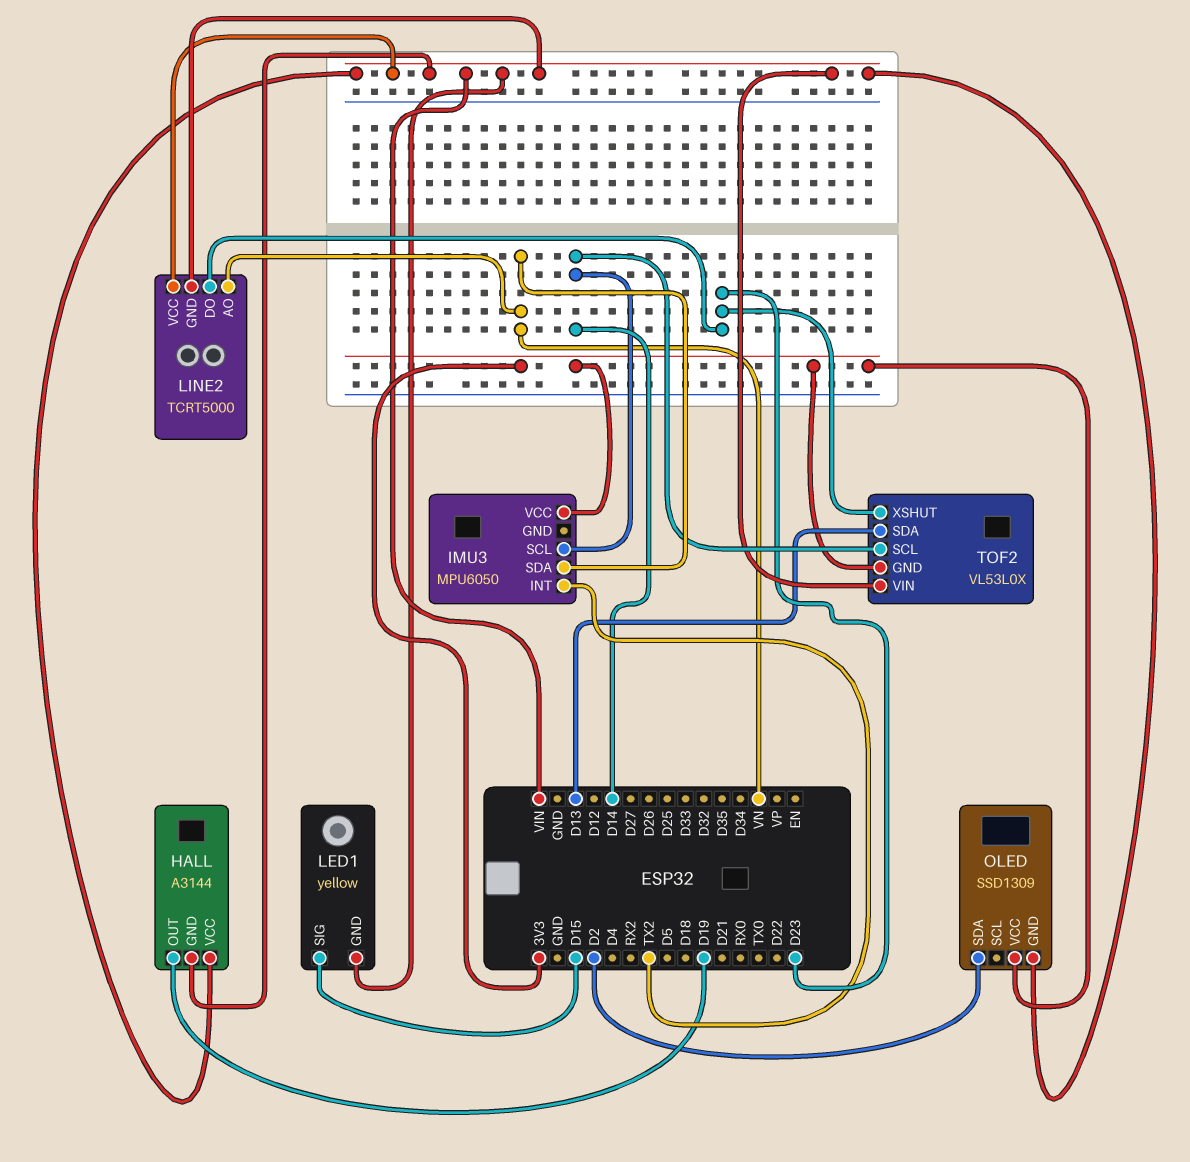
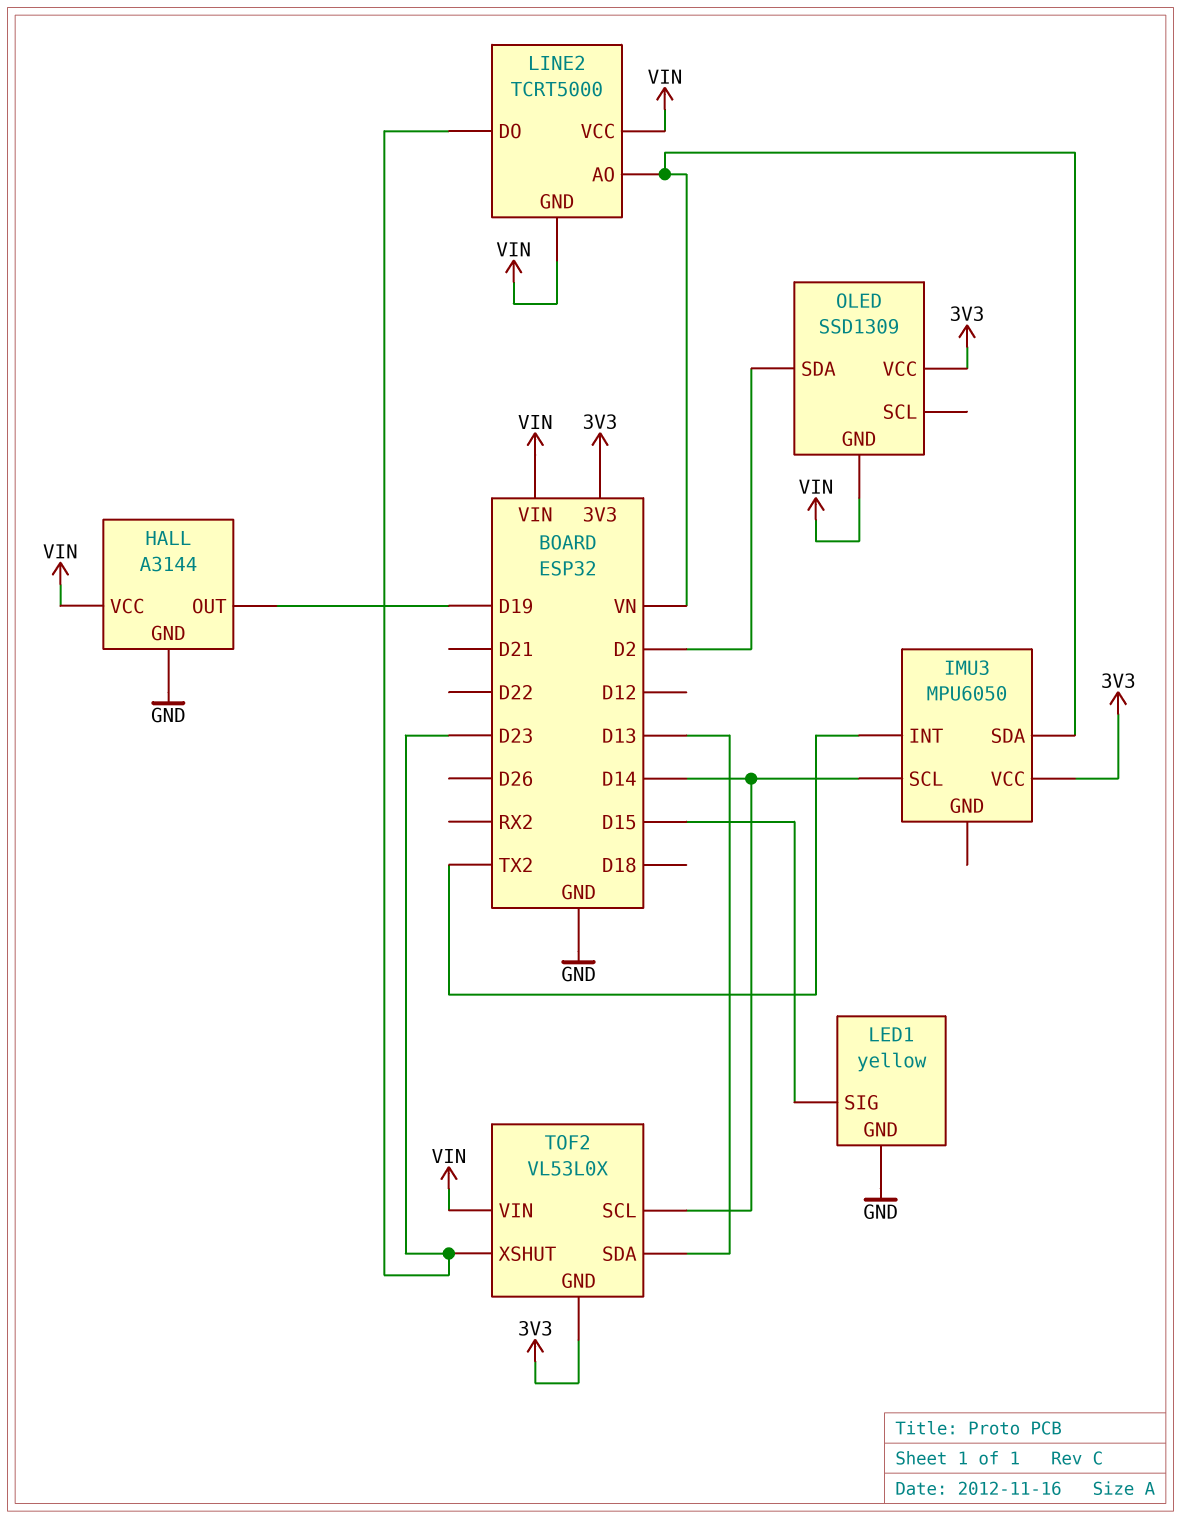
HALL pin GND: VIN -> GND
LED1 pin GND: VIN -> GND

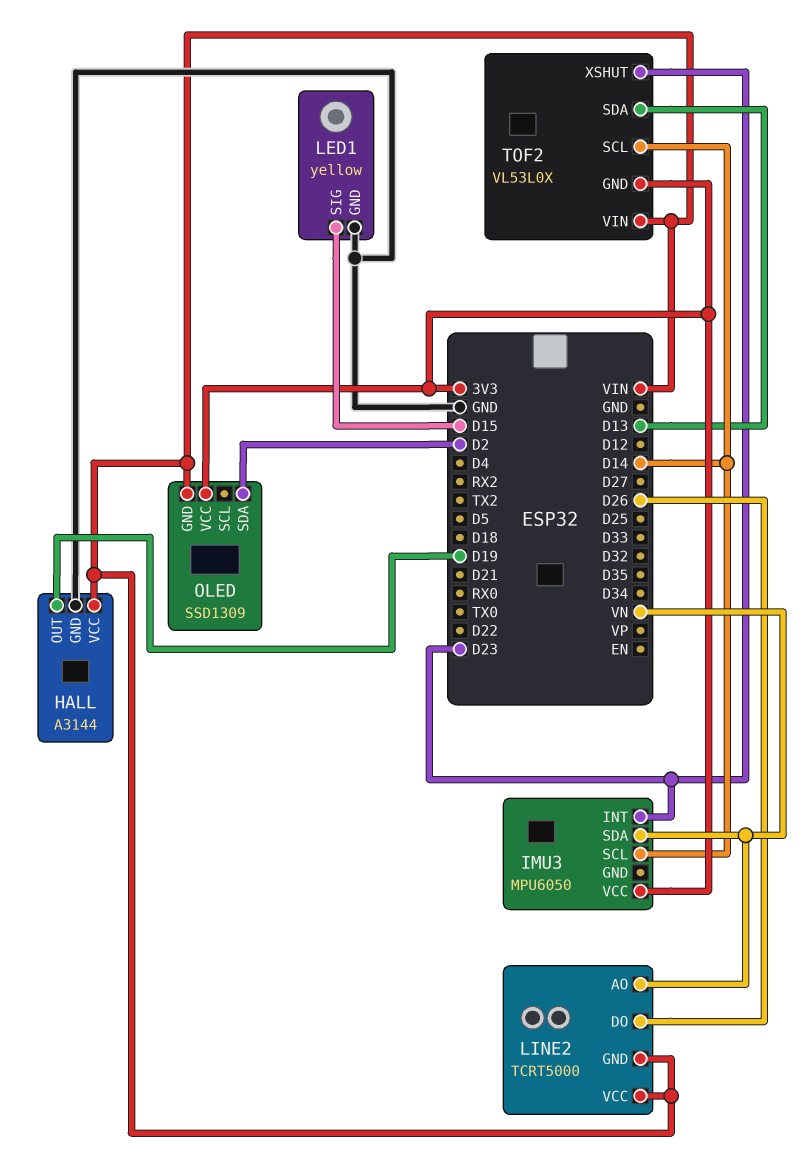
IMU3 pin INT: TX2 -> D23
LINE2 pin DO: D23 -> D26

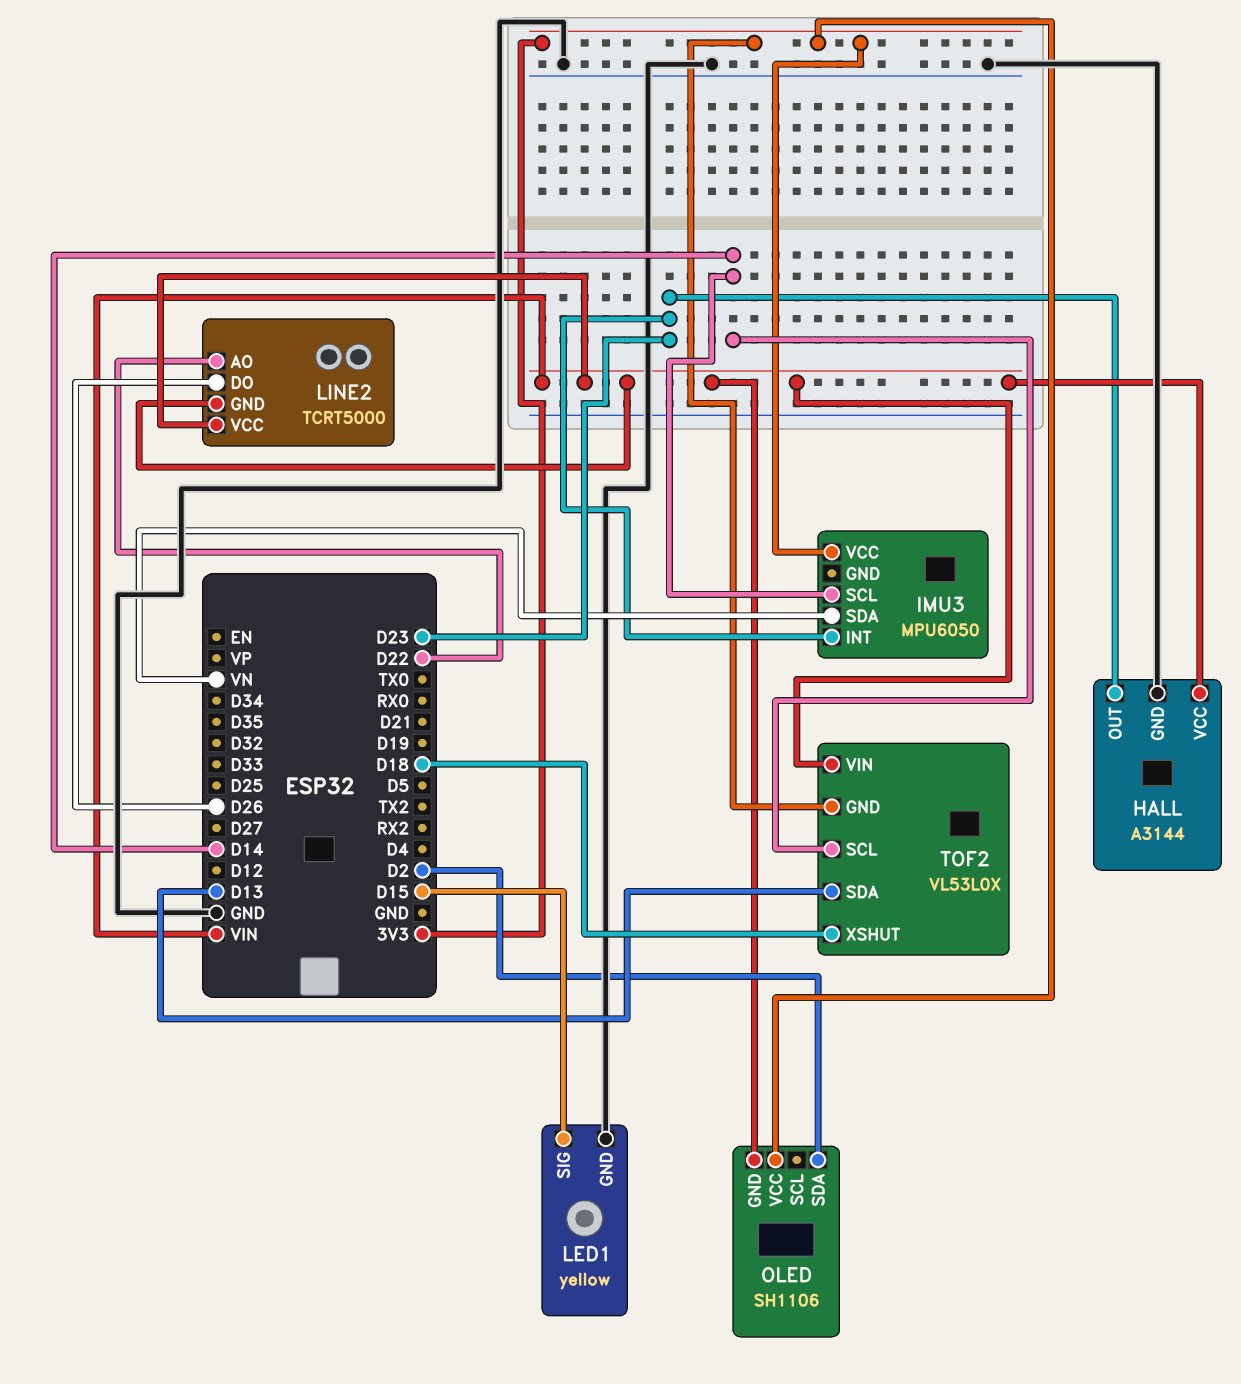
HALL pin OUT: D19 -> D23
LINE2 pin AO: VN -> D22
OLED: SSD1309 -> SH1106
TOF2 pin XSHUT: D23 -> D18

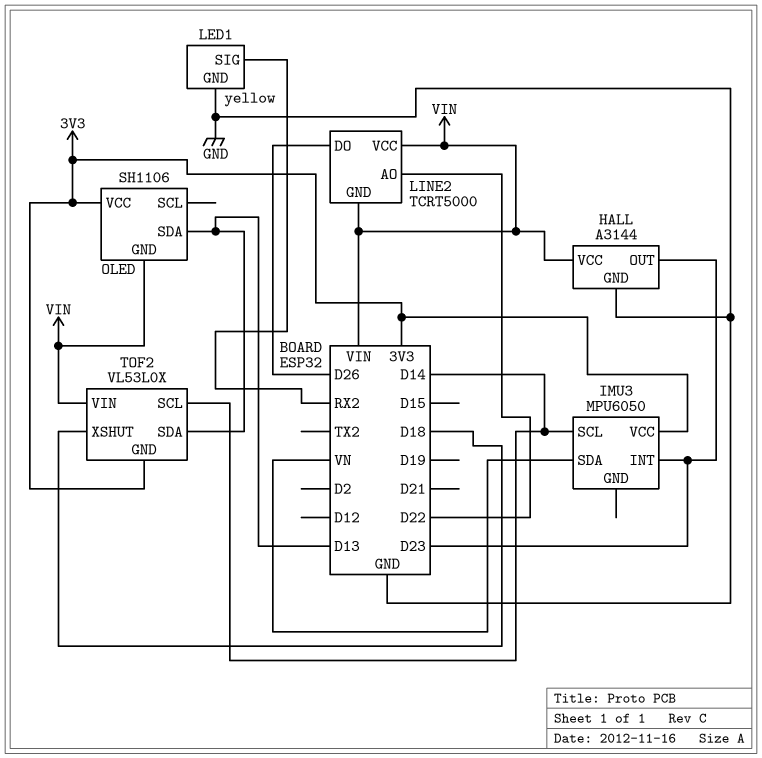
LED1 pin SIG: D15 -> RX2
OLED pin SDA: D2 -> D13

